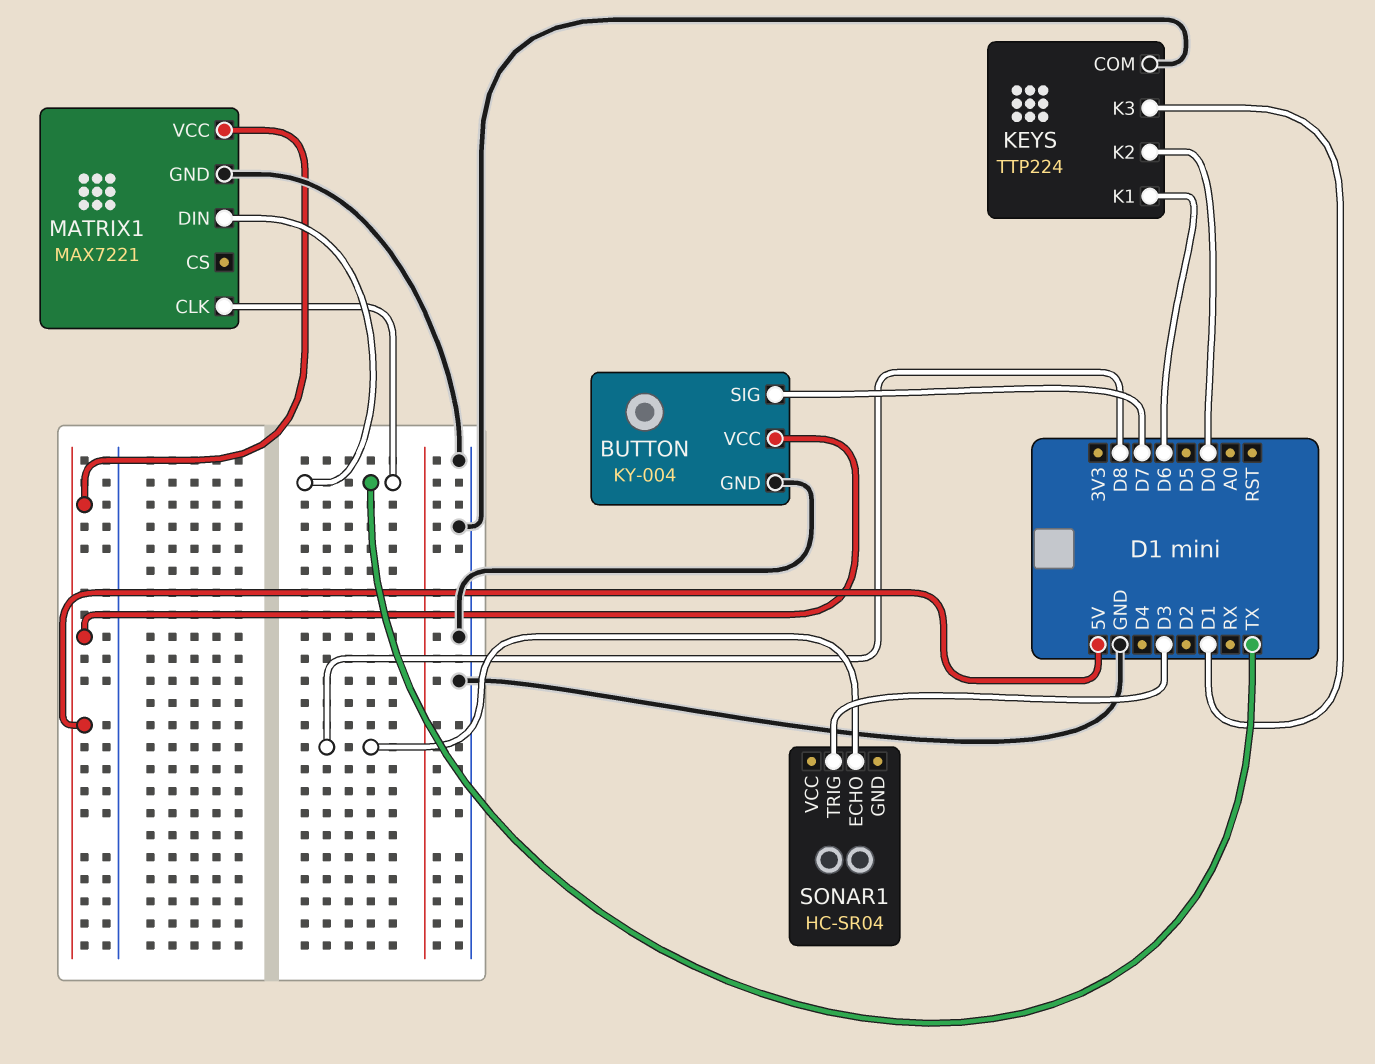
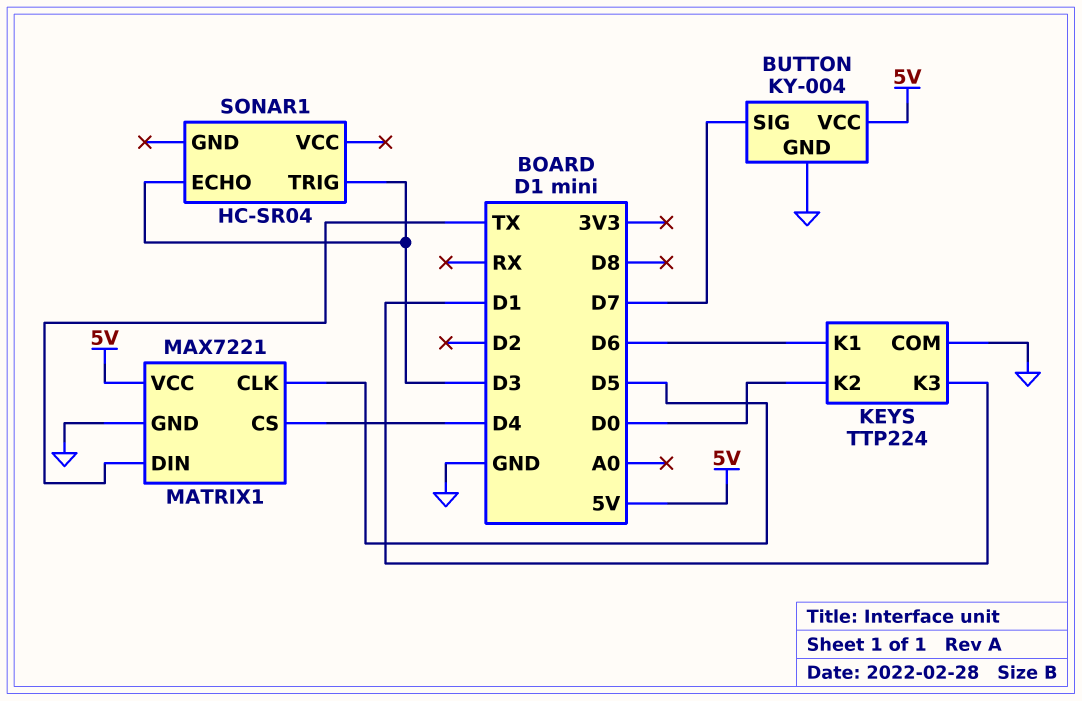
MATRIX1 pin CLK: TX -> D5
MATRIX1 pin CS: none -> D4
SONAR1 pin ECHO: D8 -> D3

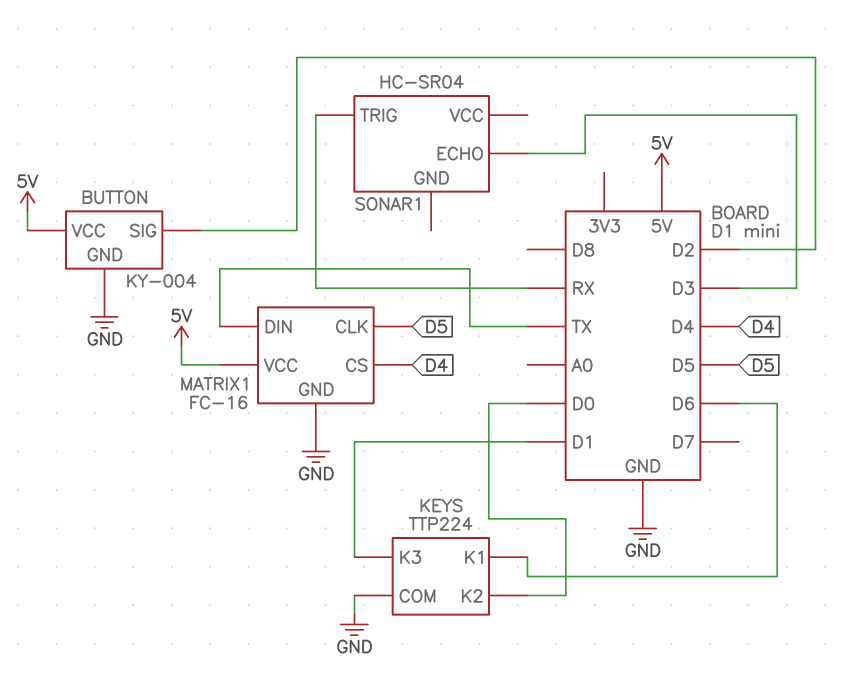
BUTTON pin SIG: D7 -> D2
MATRIX1: MAX7221 -> FC-16
SONAR1 pin TRIG: D3 -> RX

